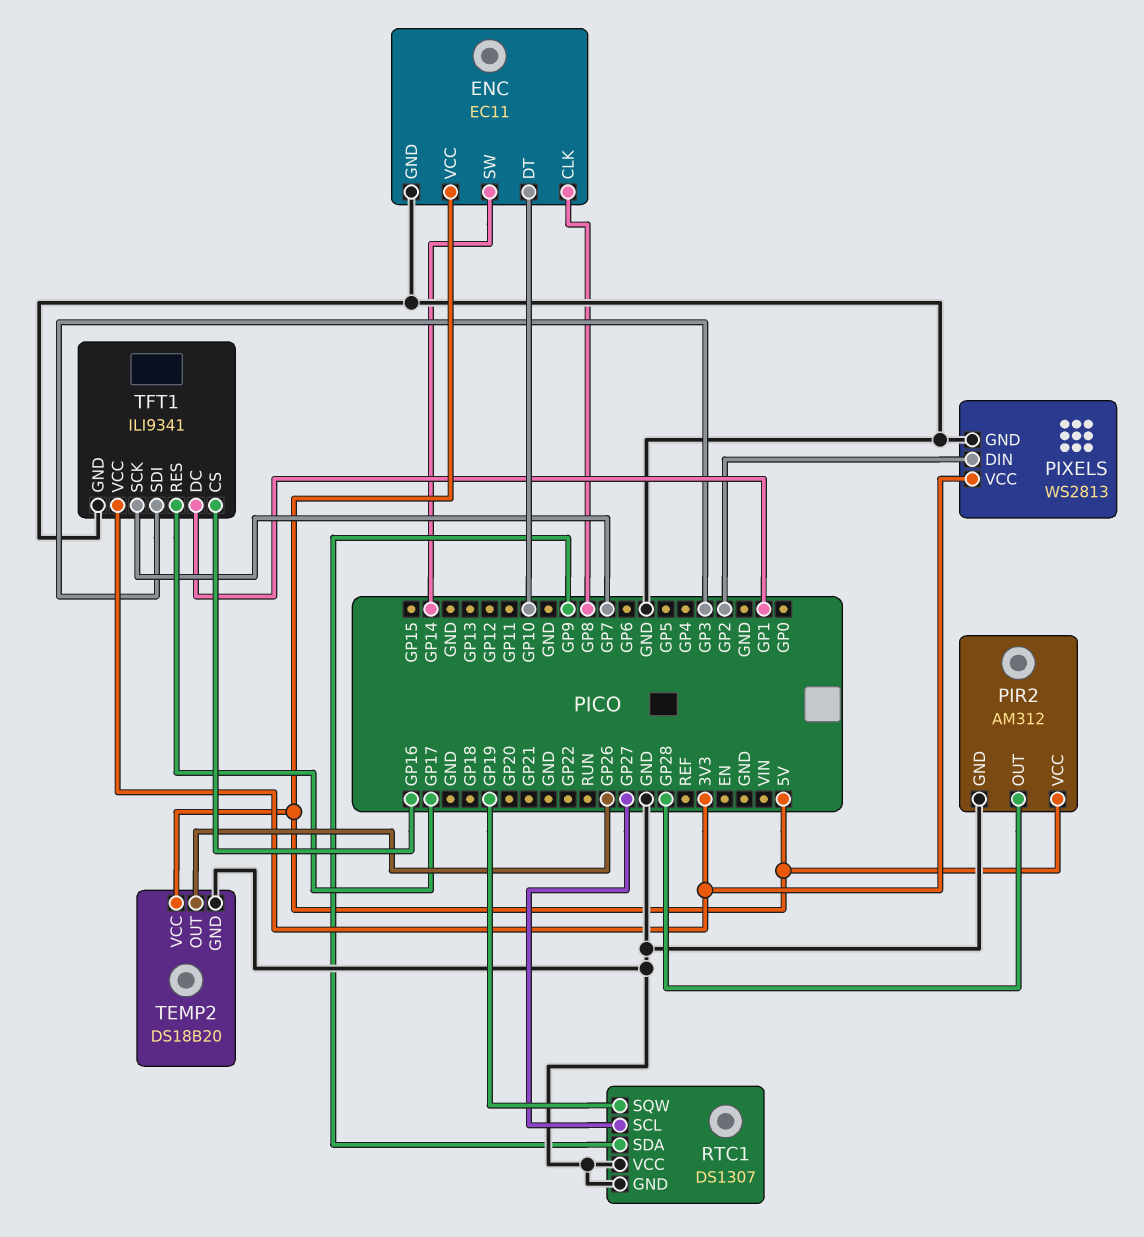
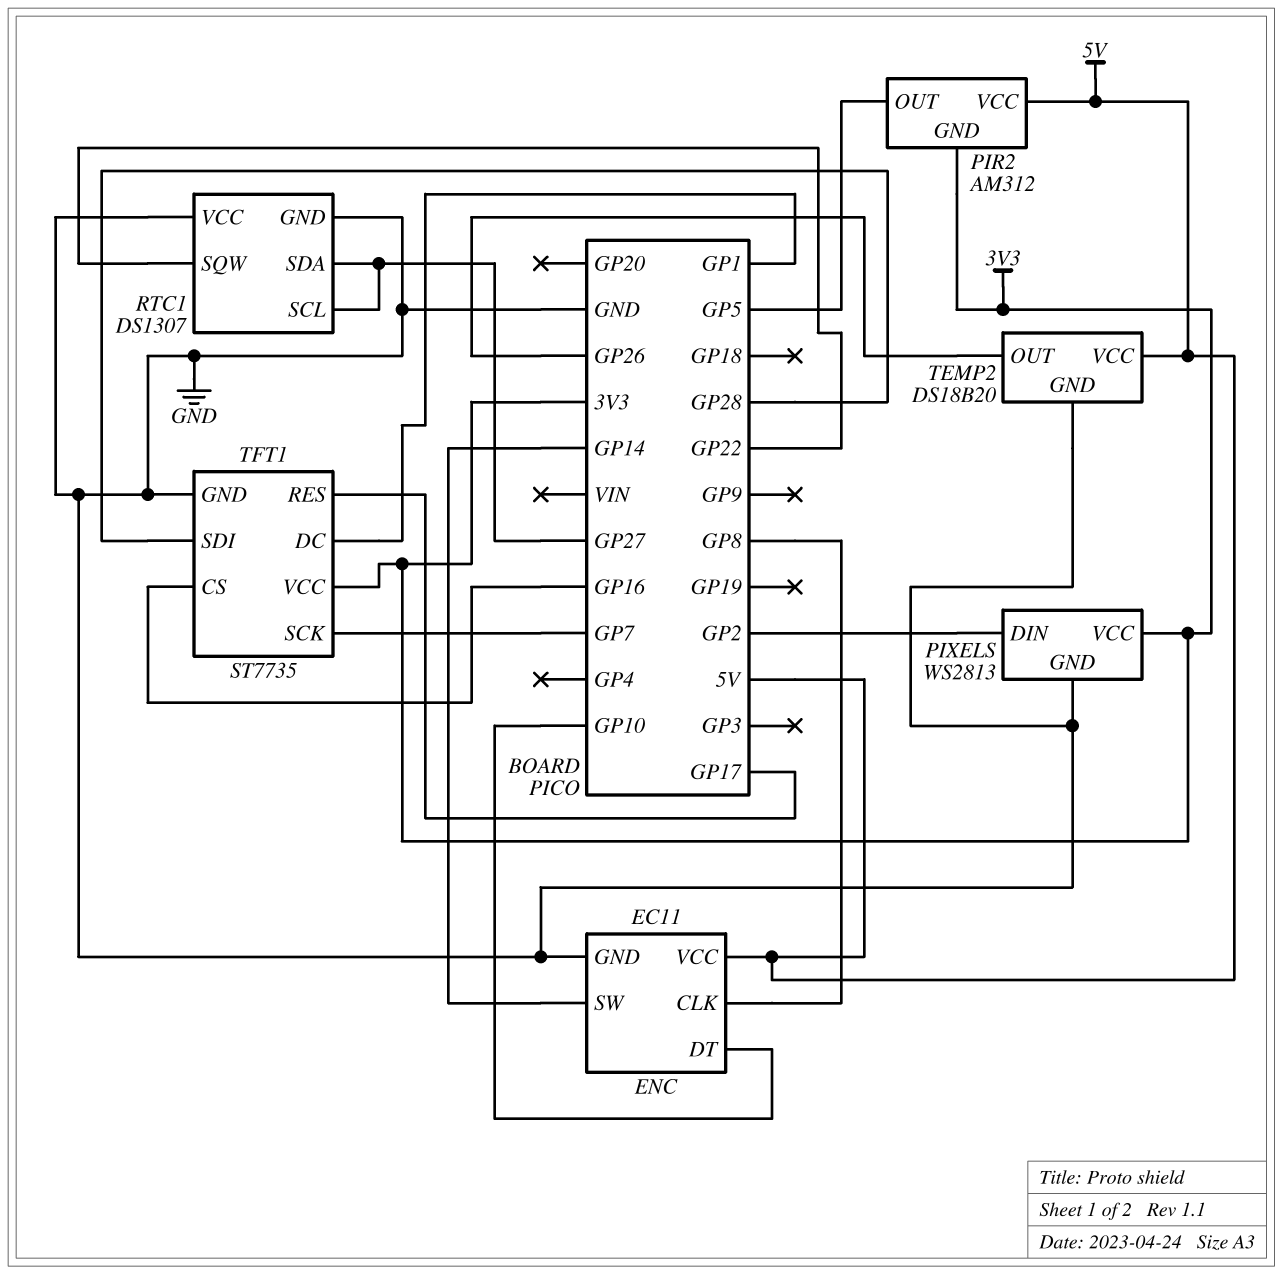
PIR2 pin GND: GND -> 3V3
PIR2 pin OUT: GP28 -> GP5
RTC1 pin SDA: GP9 -> GP27
RTC1 pin SQW: GP19 -> GP22
TFT1: ILI9341 -> ST7735
TFT1 pin SDI: GP3 -> GP28

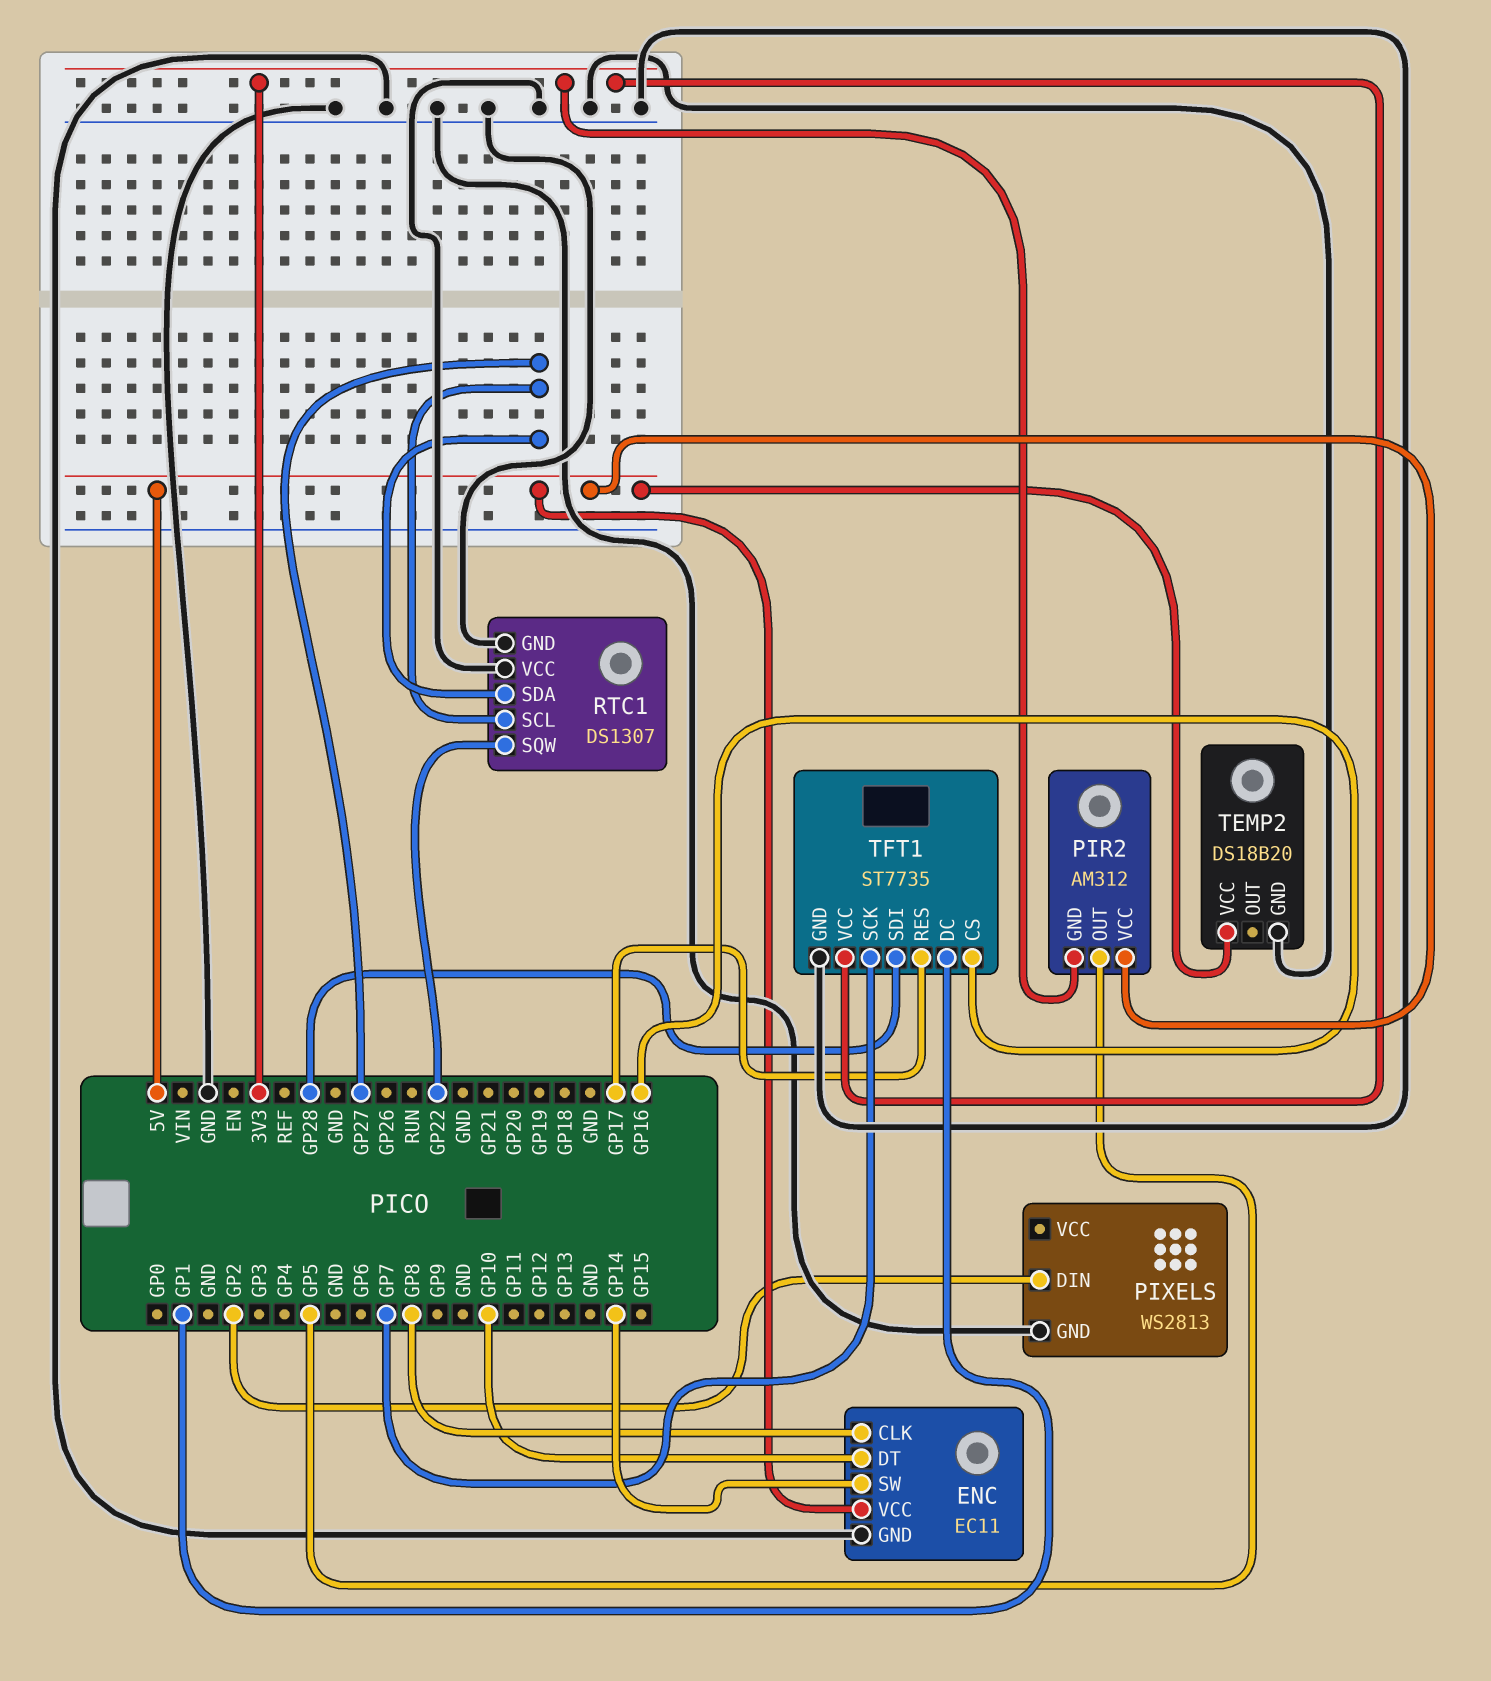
PIXELS pin VCC: 3V3 -> none
TEMP2 pin OUT: GP26 -> none

